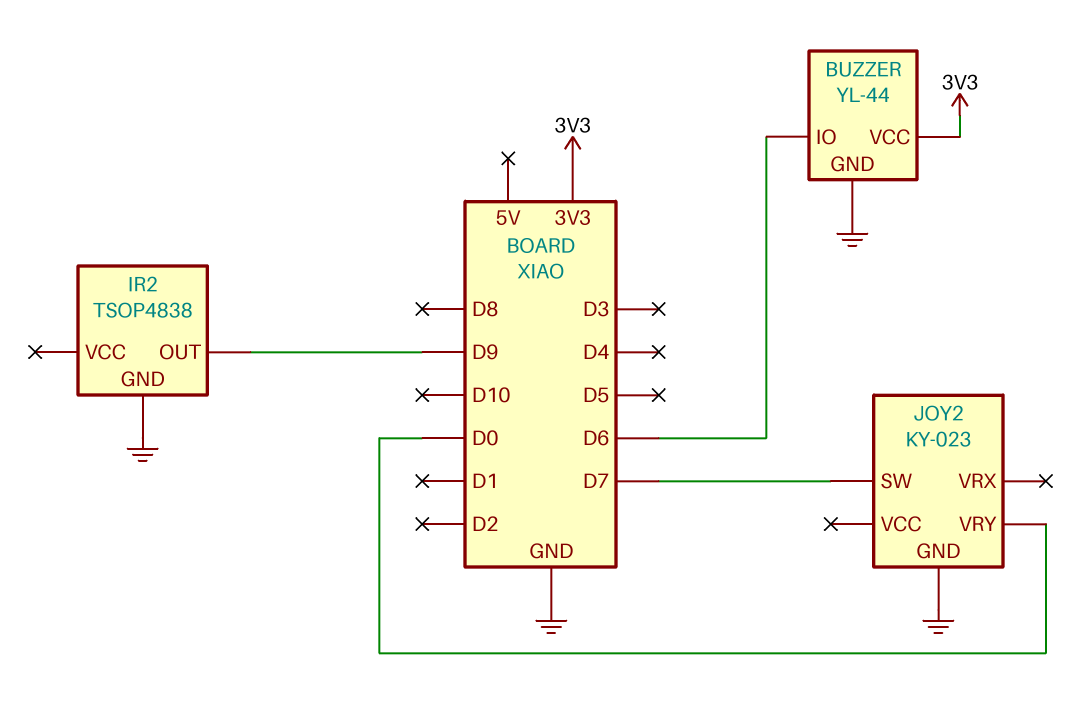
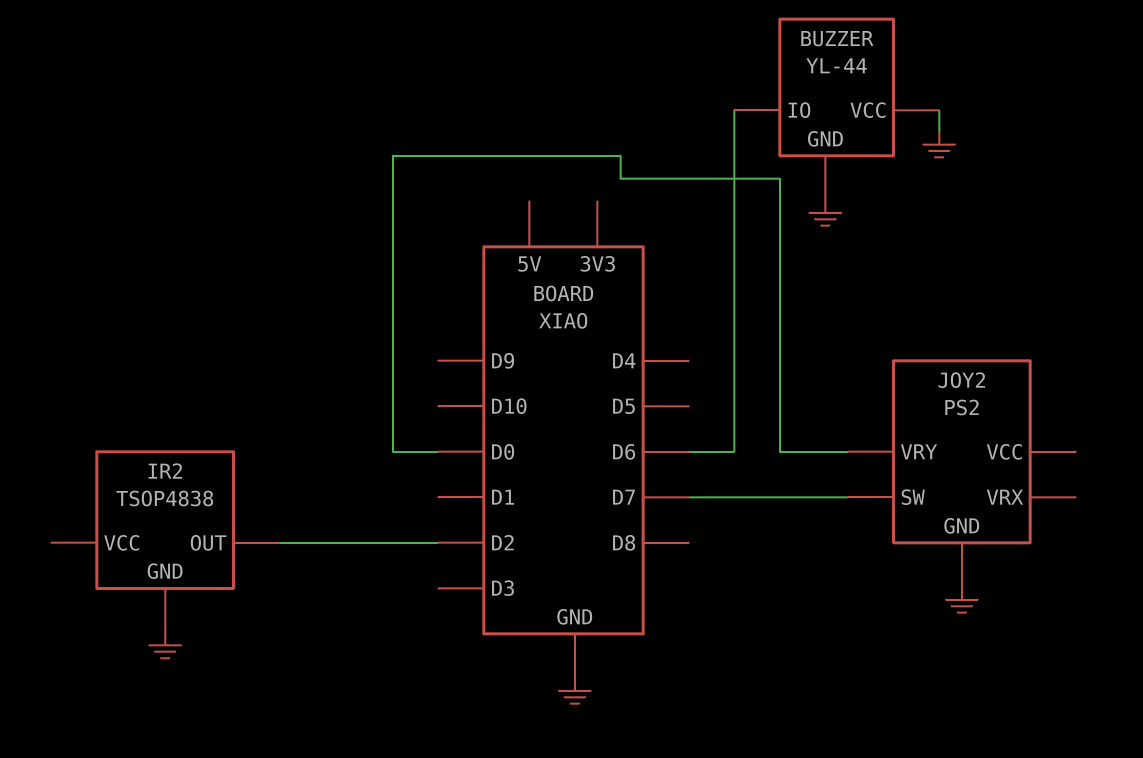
BUZZER pin VCC: 3V3 -> GND
IR2 pin OUT: D9 -> D2
JOY2: KY-023 -> PS2

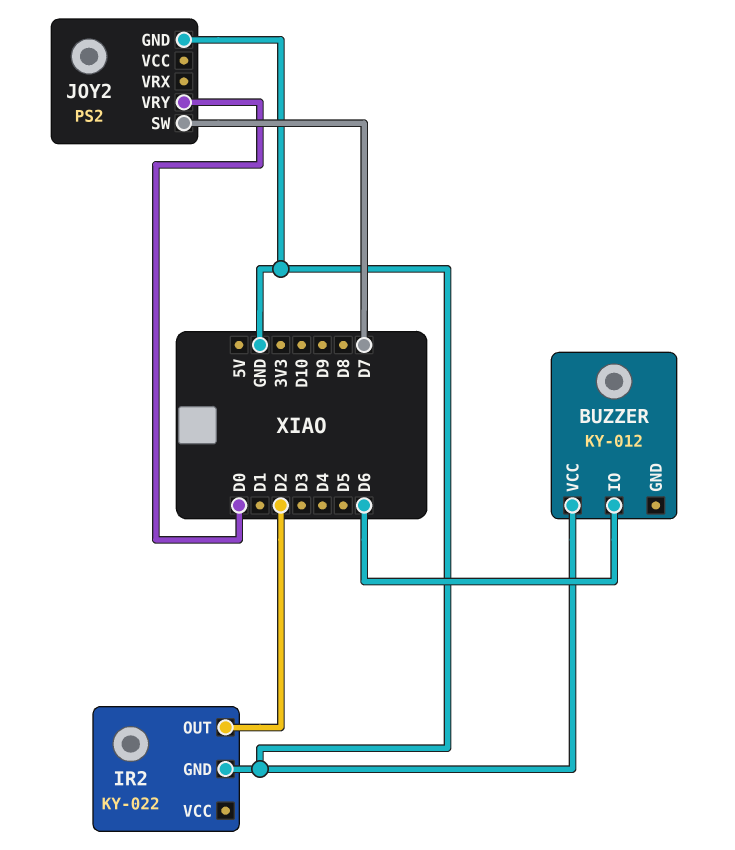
BUZZER: YL-44 -> KY-012
BUZZER pin GND: GND -> none
IR2: TSOP4838 -> KY-022

